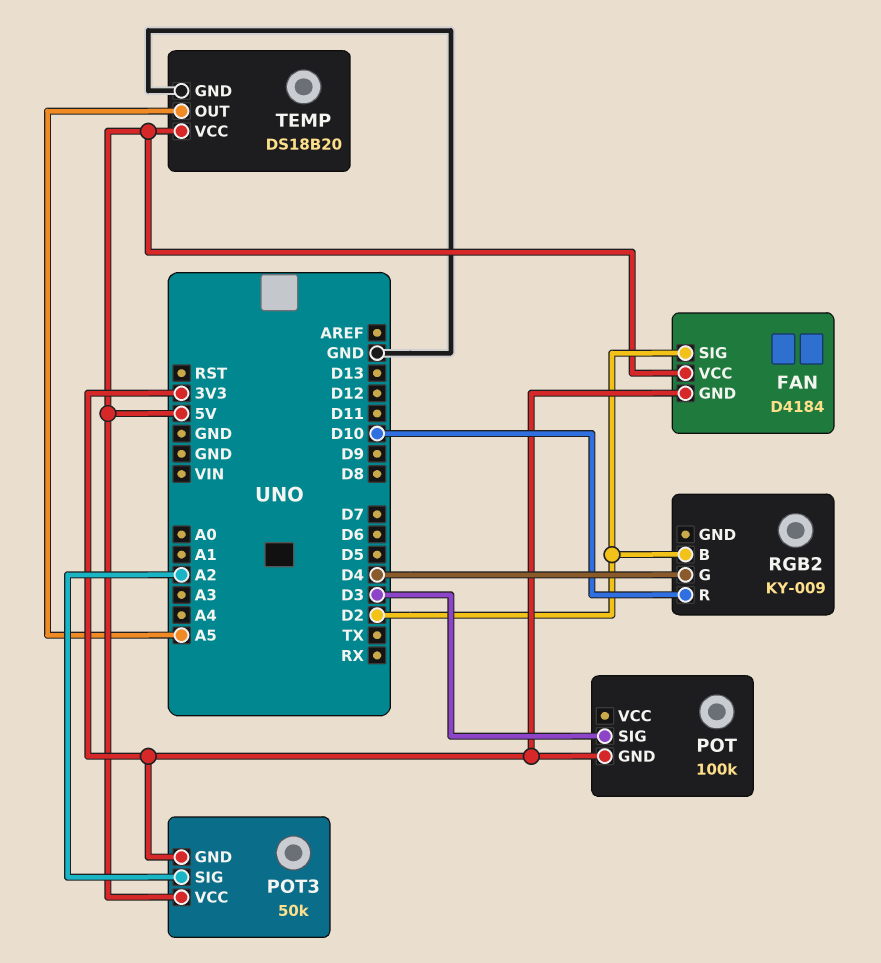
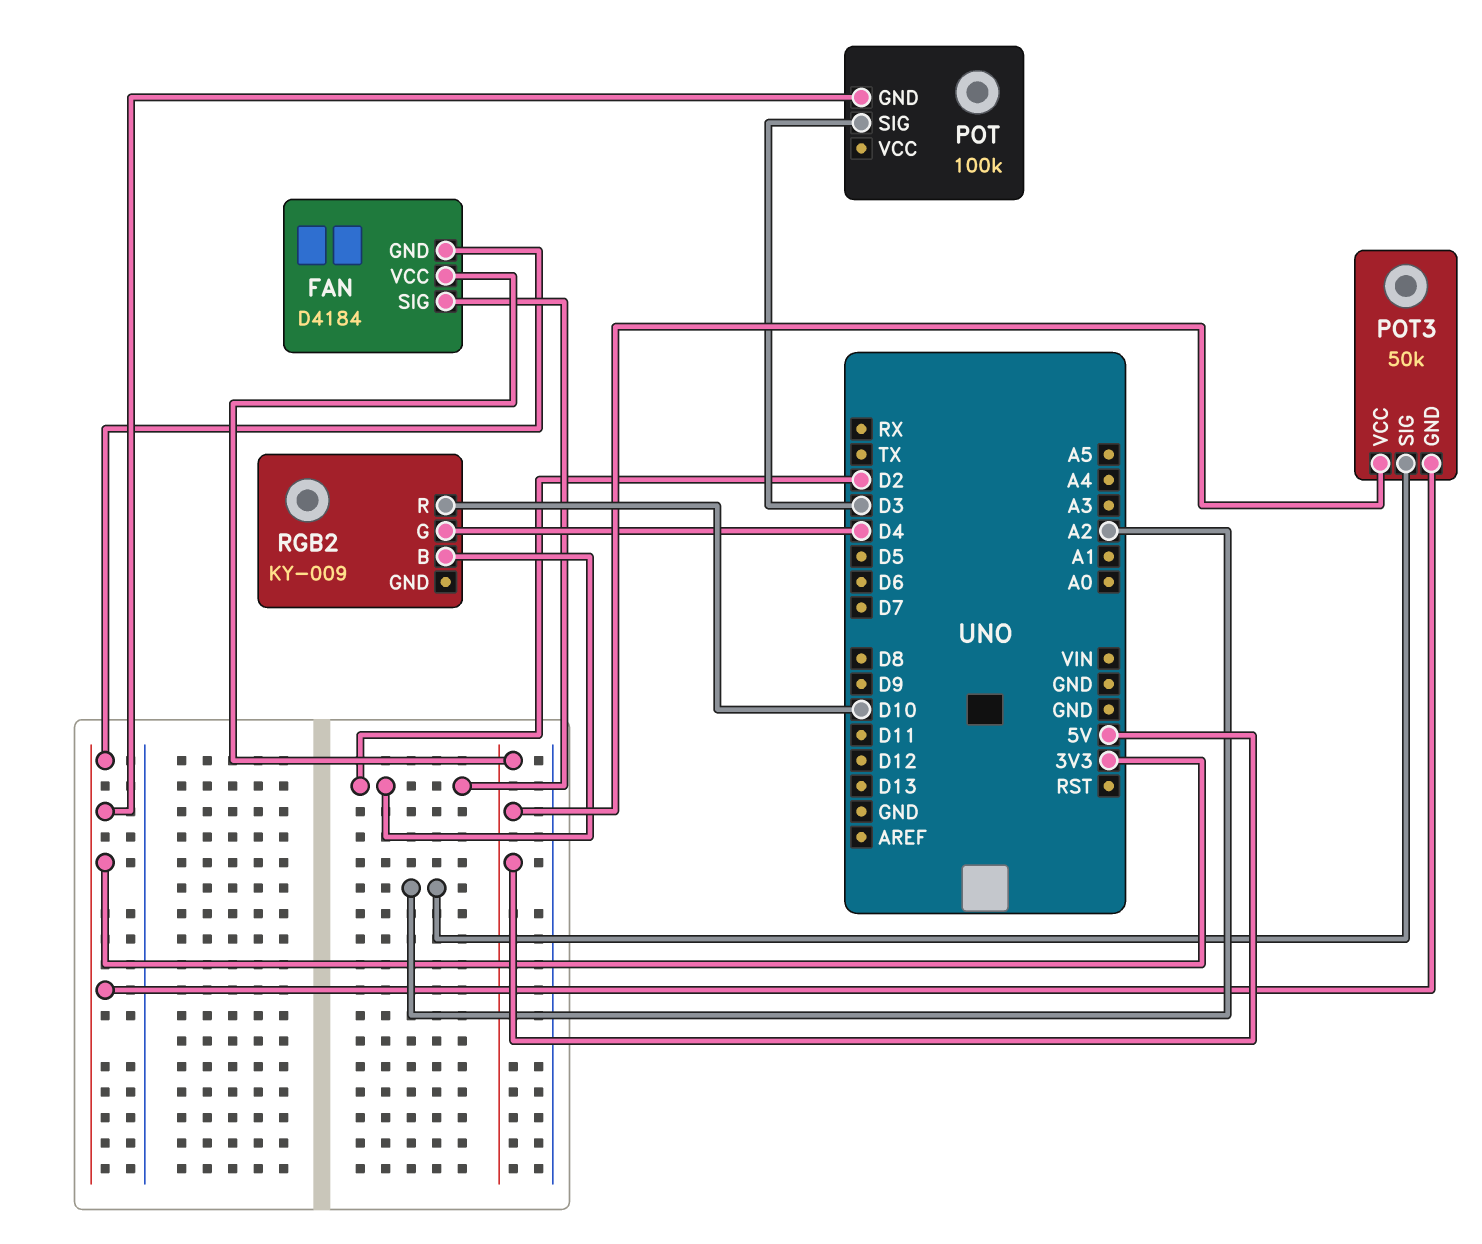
TEMP: DS18B20 -> none
TEMP pin GND: GND -> none
TEMP pin OUT: A5 -> none
TEMP pin VCC: 5V -> none

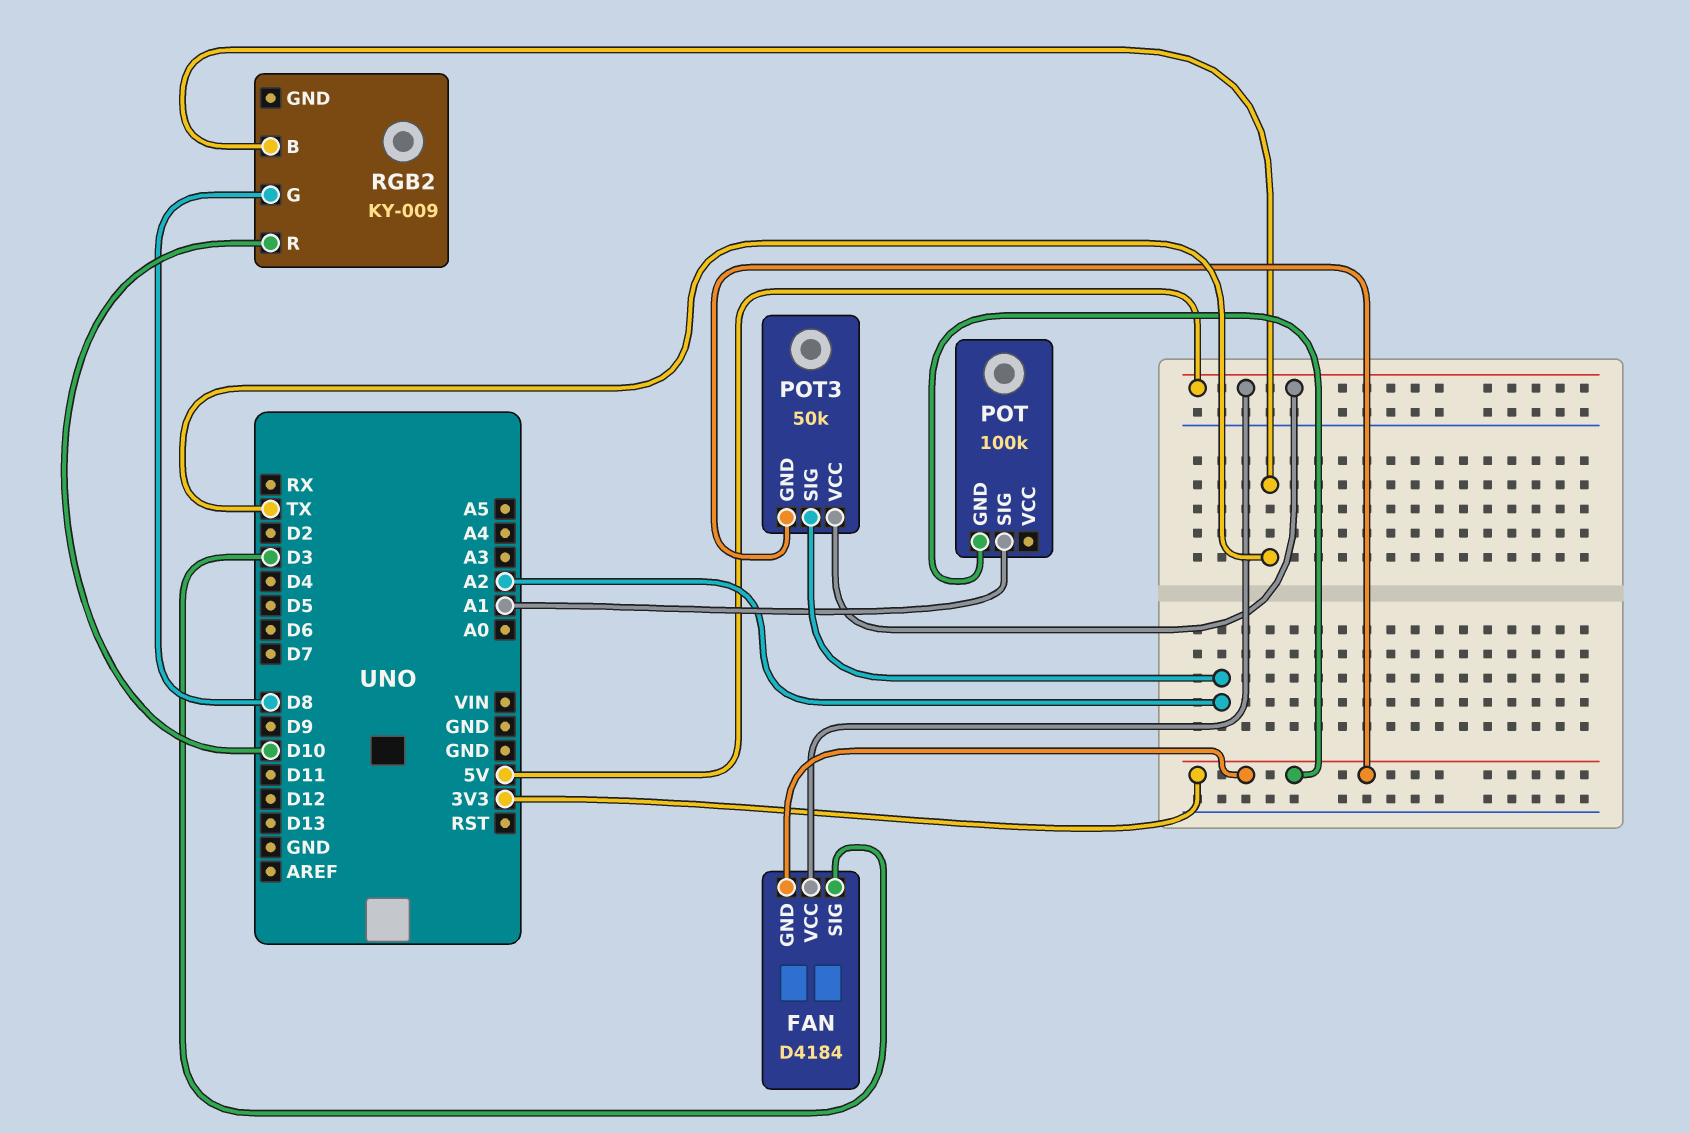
FAN pin SIG: D2 -> D3
POT pin SIG: D3 -> A1
RGB2 pin B: D2 -> TX
RGB2 pin G: D4 -> D8

